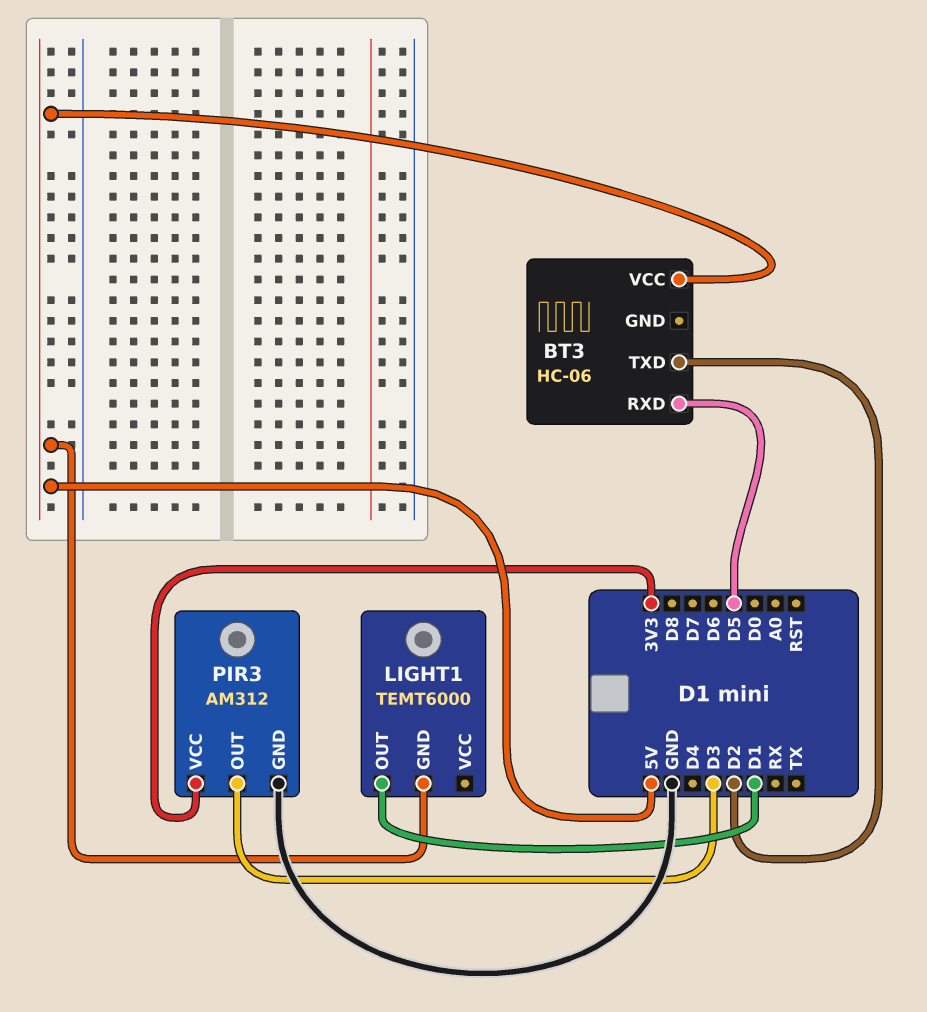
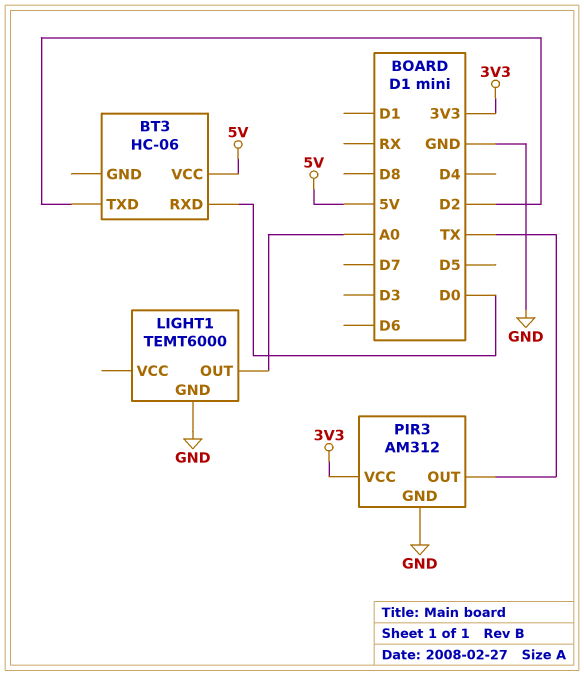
BT3 pin RXD: D5 -> D0
LIGHT1 pin GND: 5V -> GND
LIGHT1 pin OUT: D1 -> A0
PIR3 pin OUT: D3 -> TX

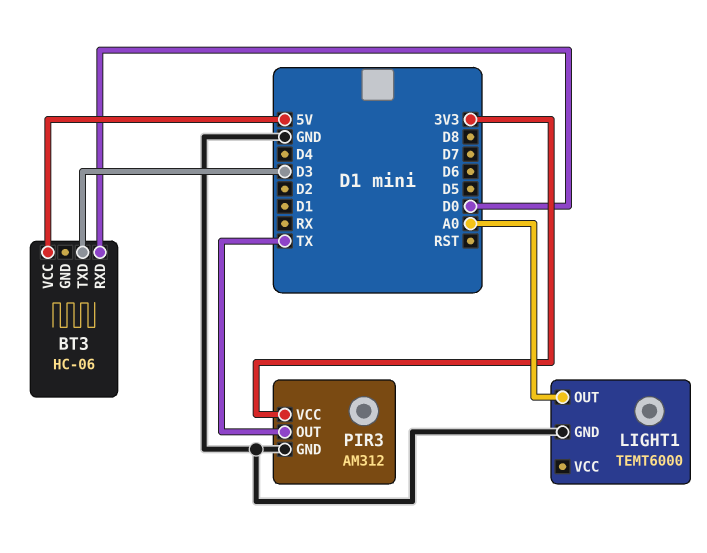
BT3 pin TXD: D2 -> D3

